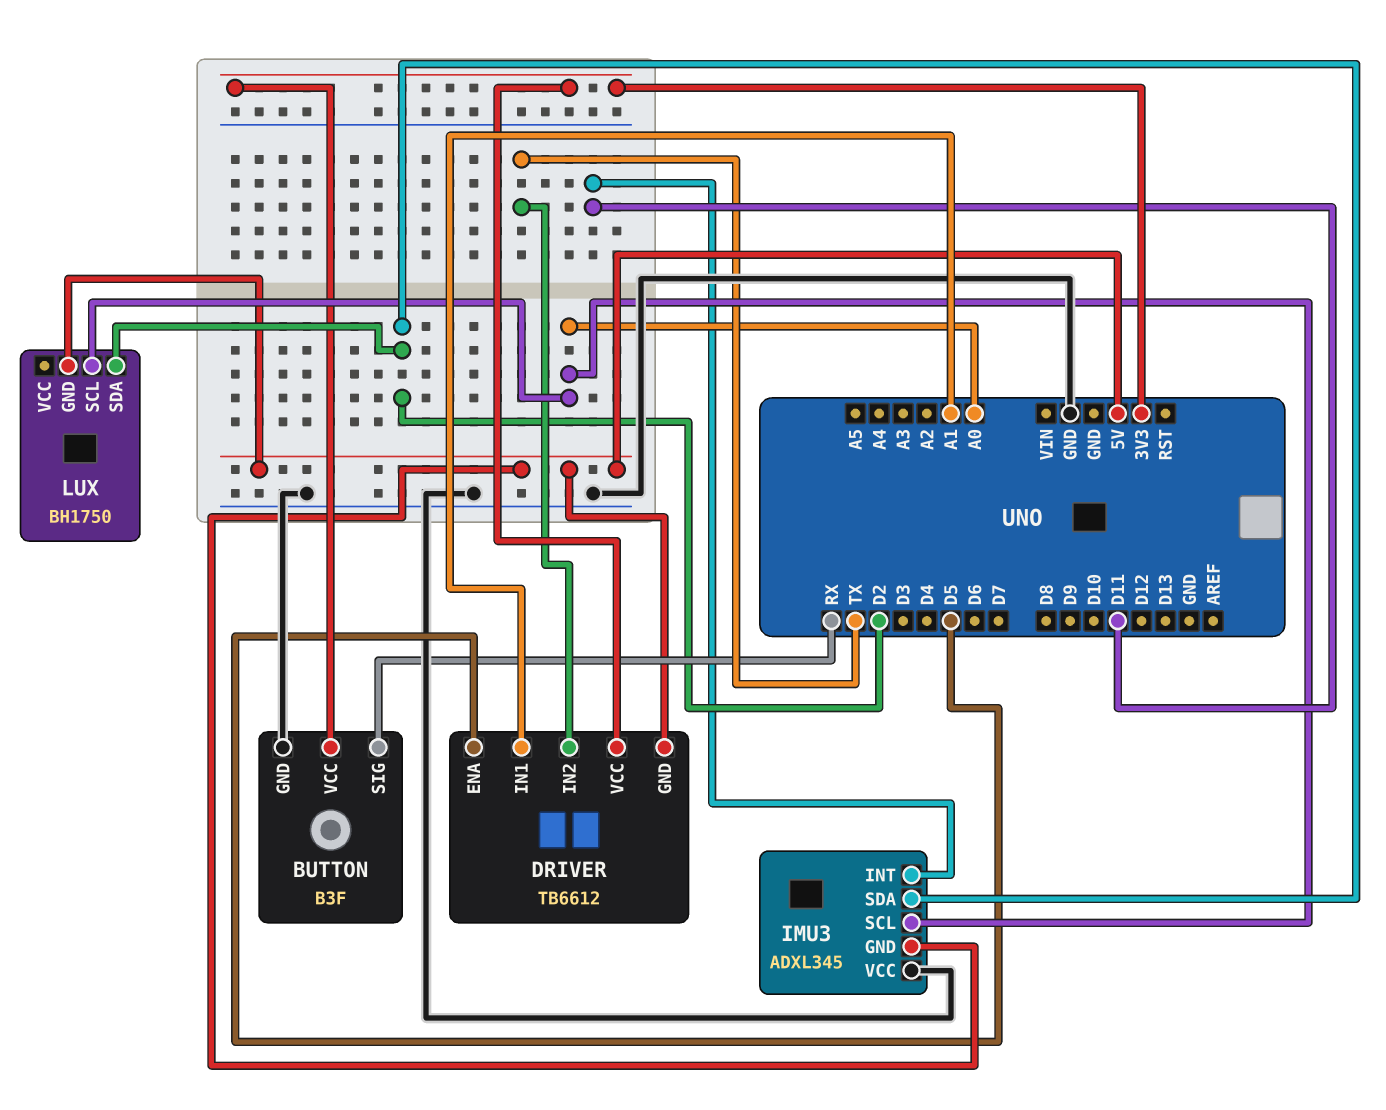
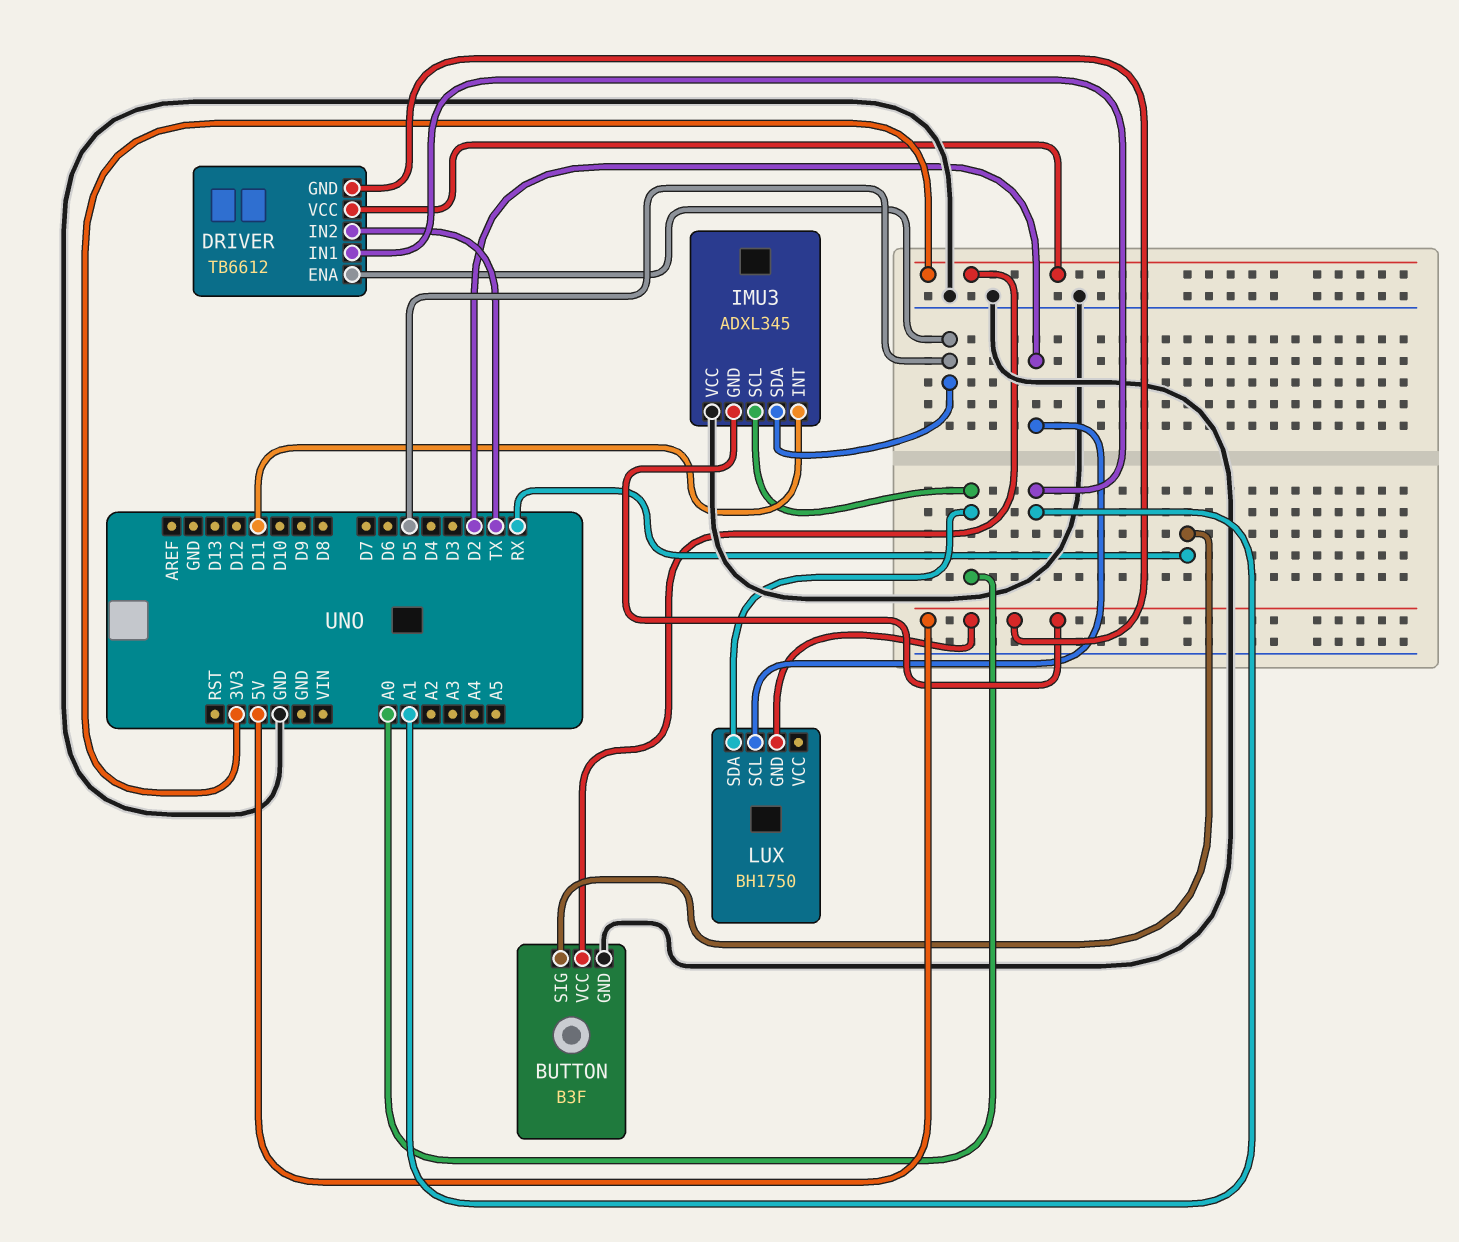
IMU3 pin SDA: D2 -> D5
LUX pin SCL: A0 -> D2
LUX pin SDA: D2 -> A0

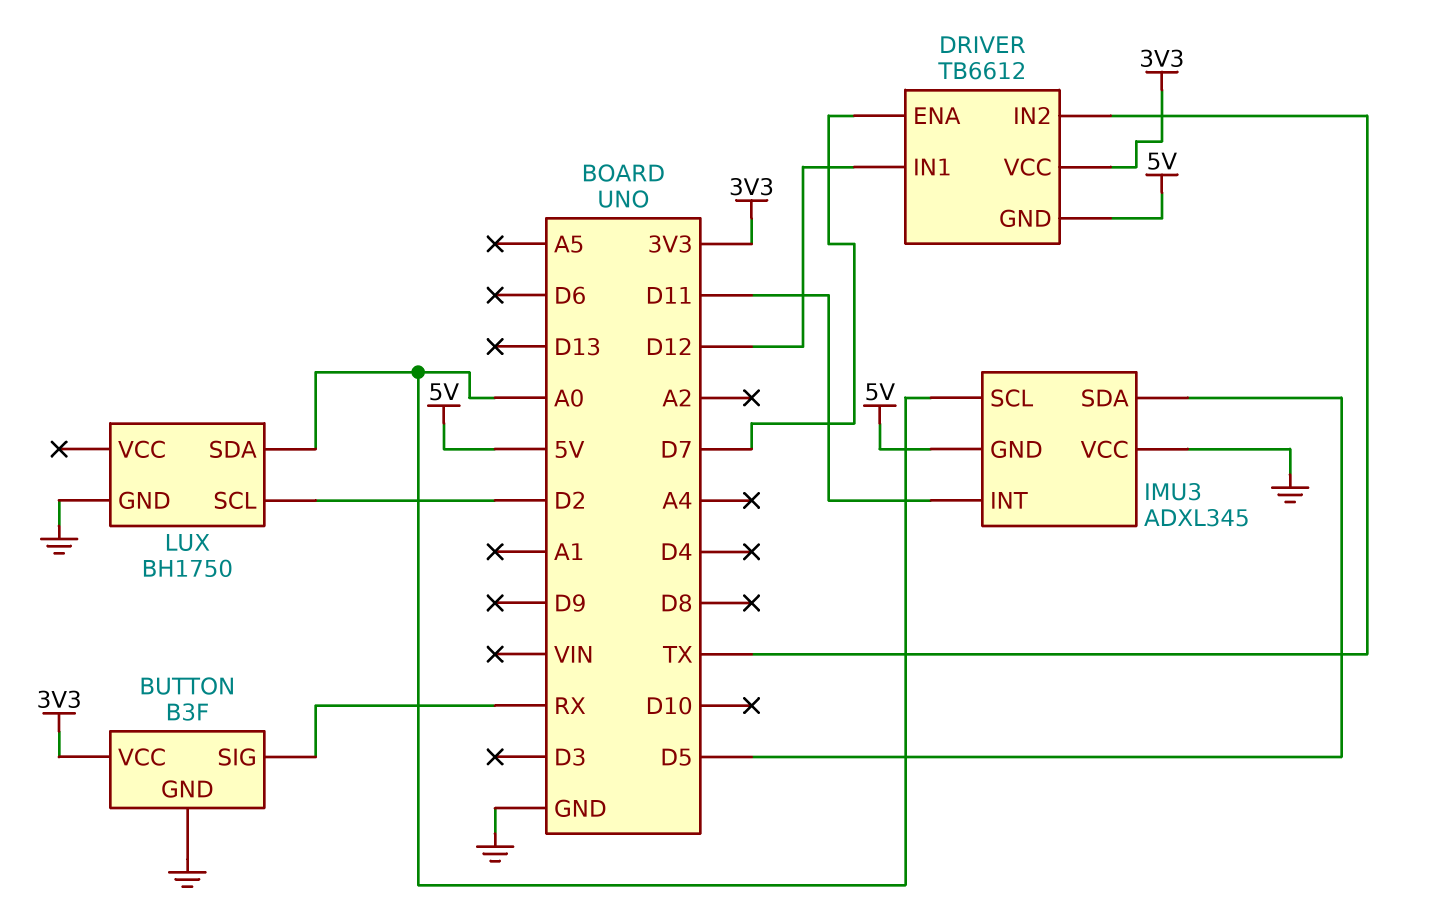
DRIVER pin ENA: D5 -> D7
DRIVER pin IN1: A1 -> D12
LUX pin GND: 5V -> GND

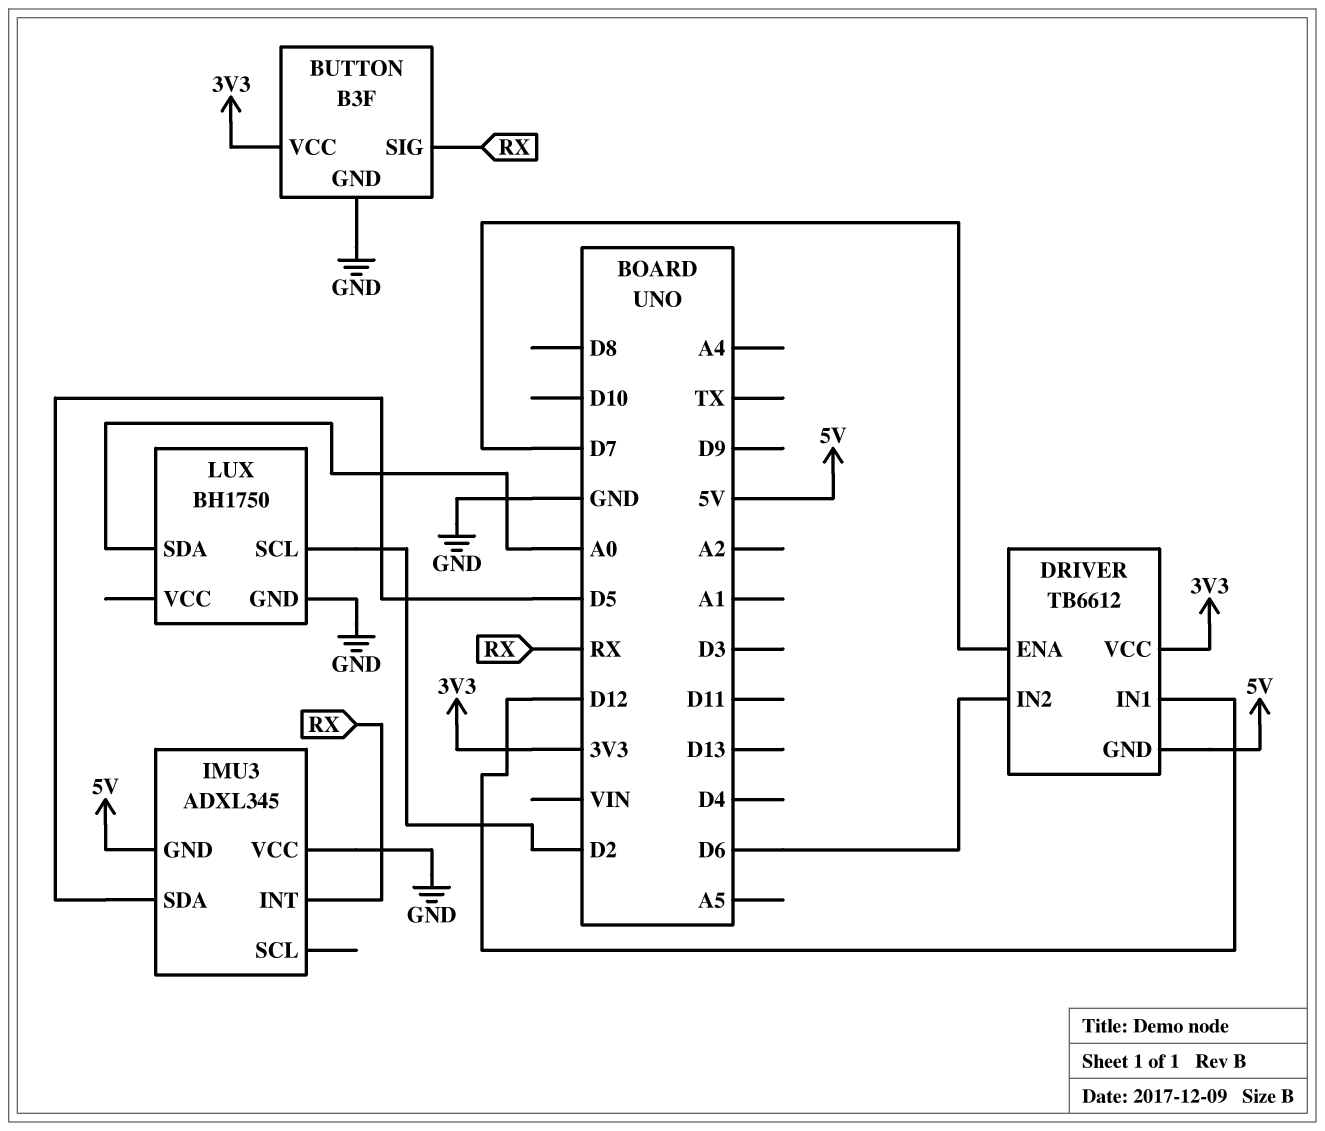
DRIVER pin IN2: TX -> D6
IMU3 pin INT: D11 -> RX
IMU3 pin SCL: A0 -> none

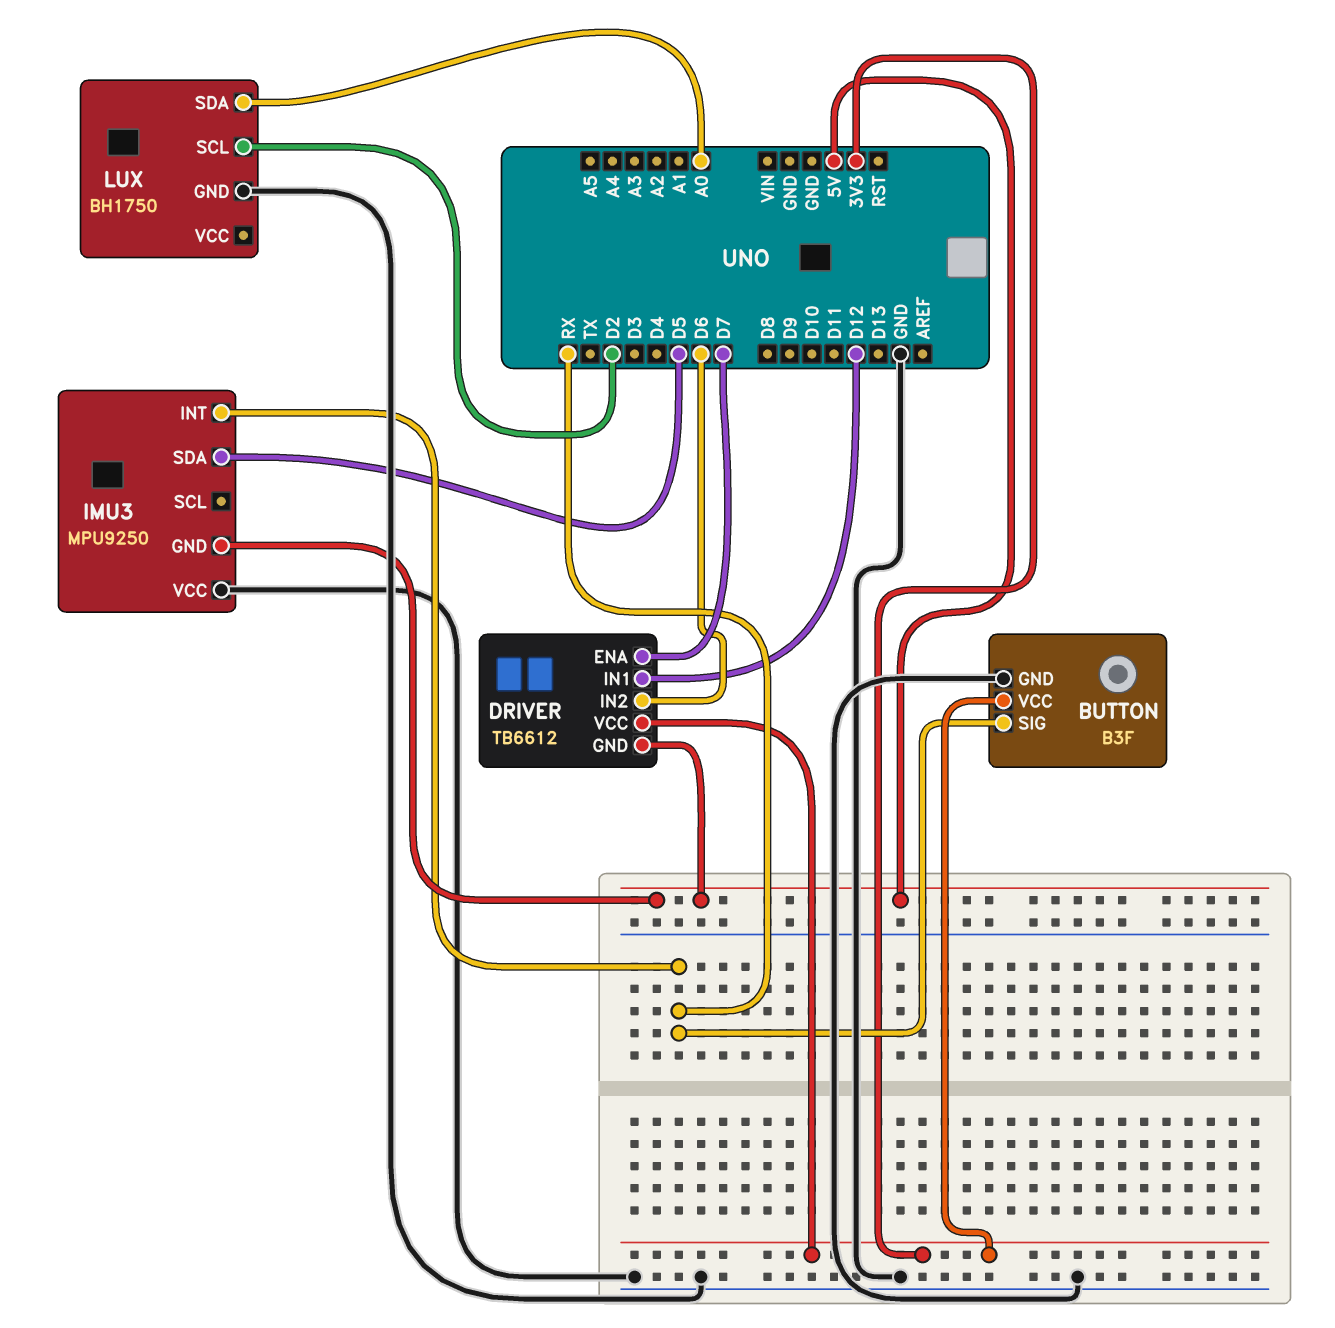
IMU3: ADXL345 -> MPU9250

